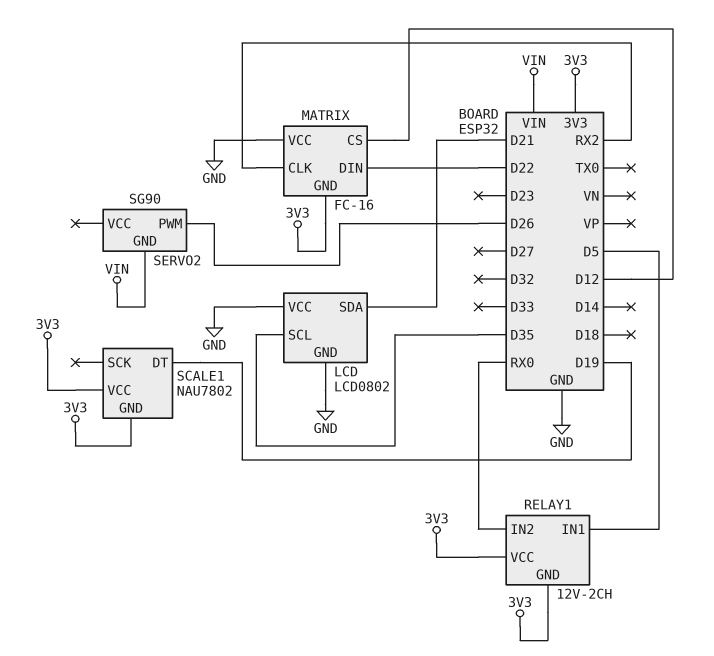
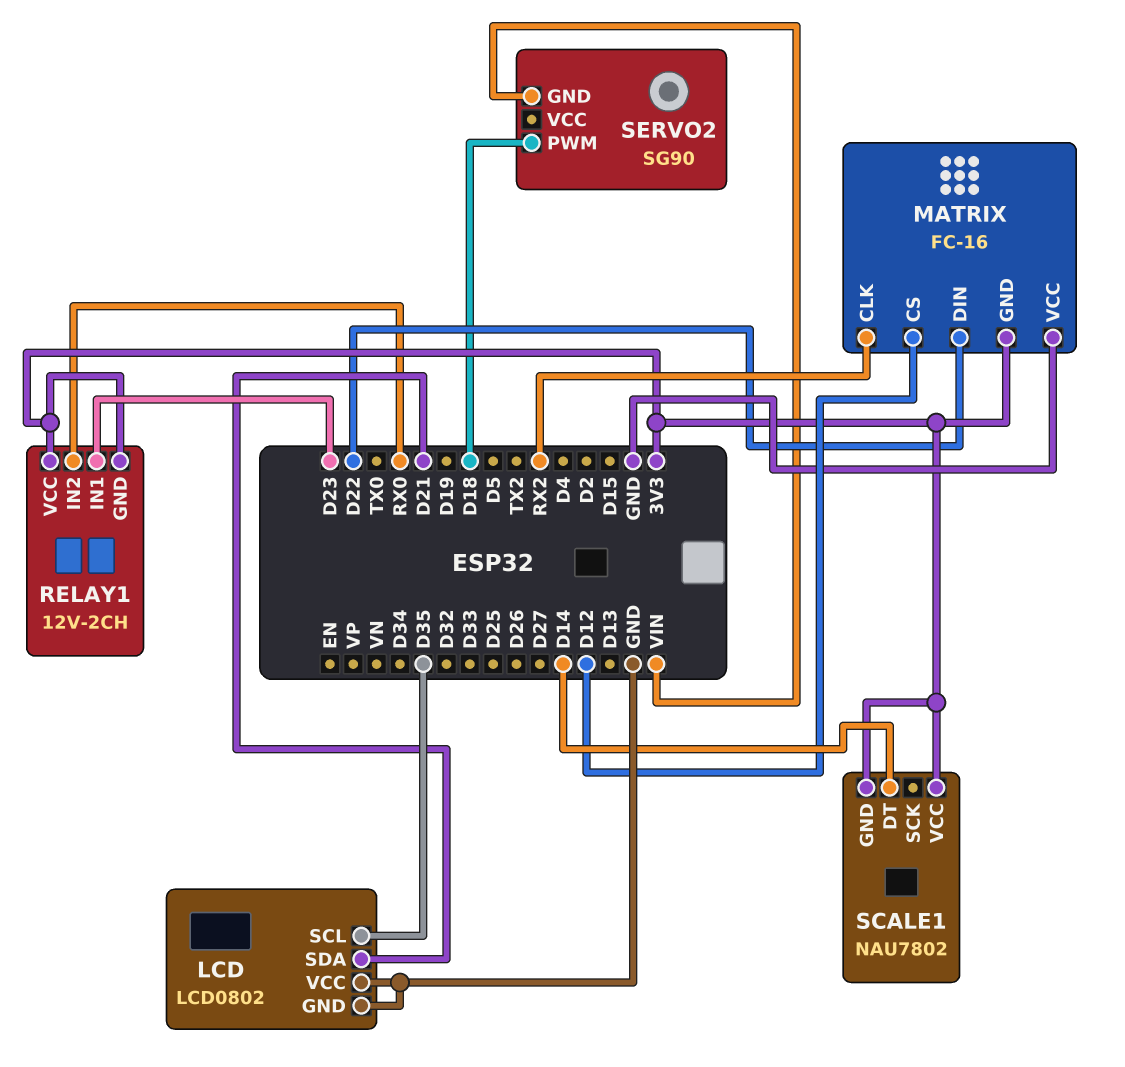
RELAY1 pin IN1: D5 -> D23
SCALE1 pin DT: D19 -> D14
SERVO2 pin PWM: D26 -> D18

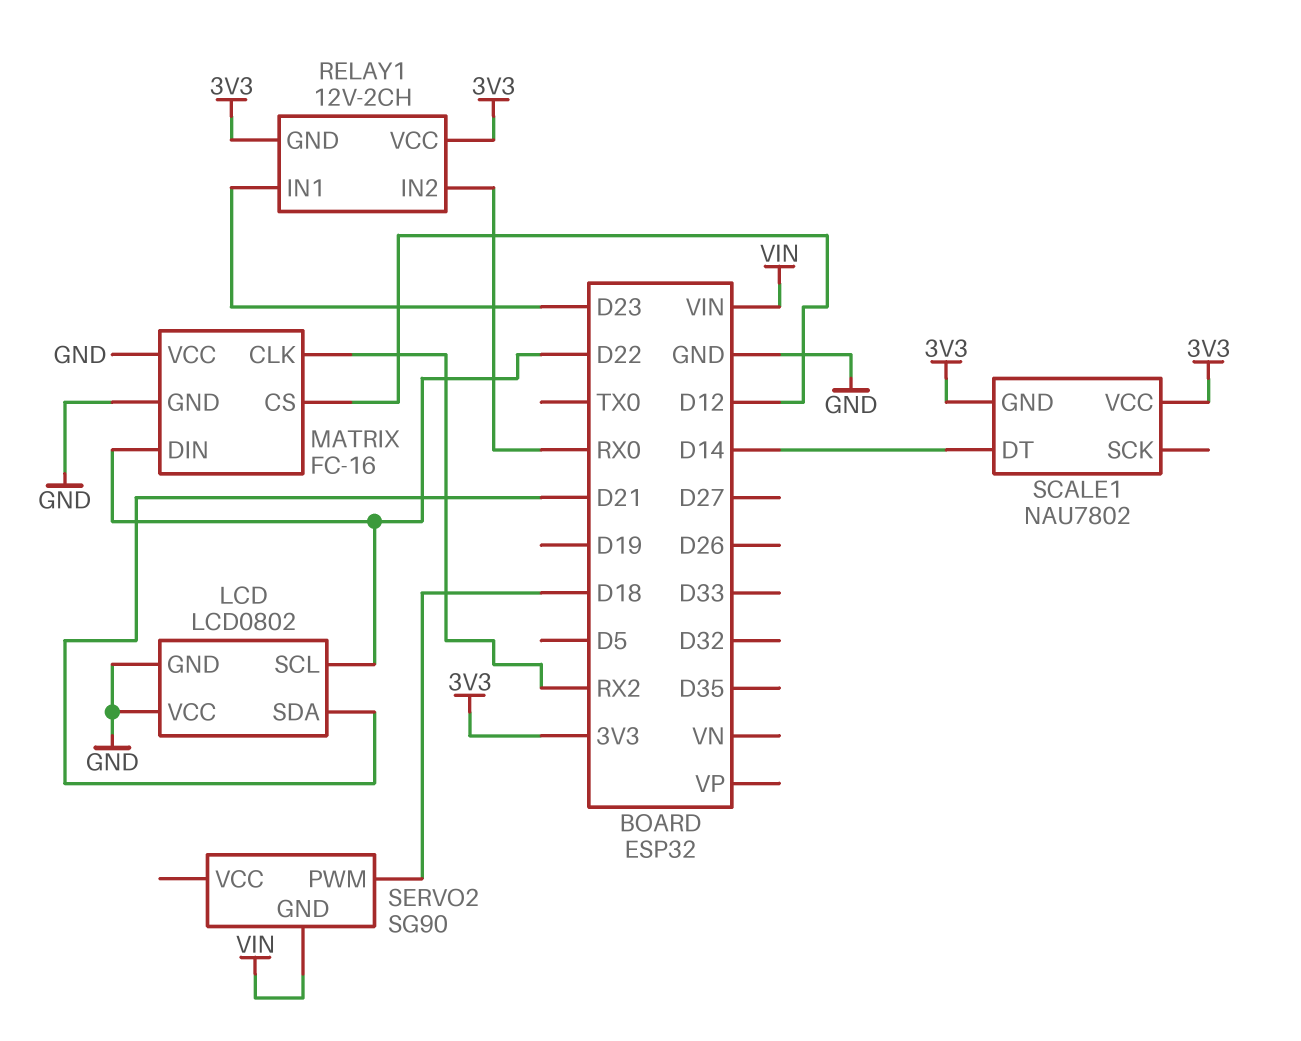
LCD pin SCL: D35 -> D22
MATRIX pin GND: 3V3 -> GND

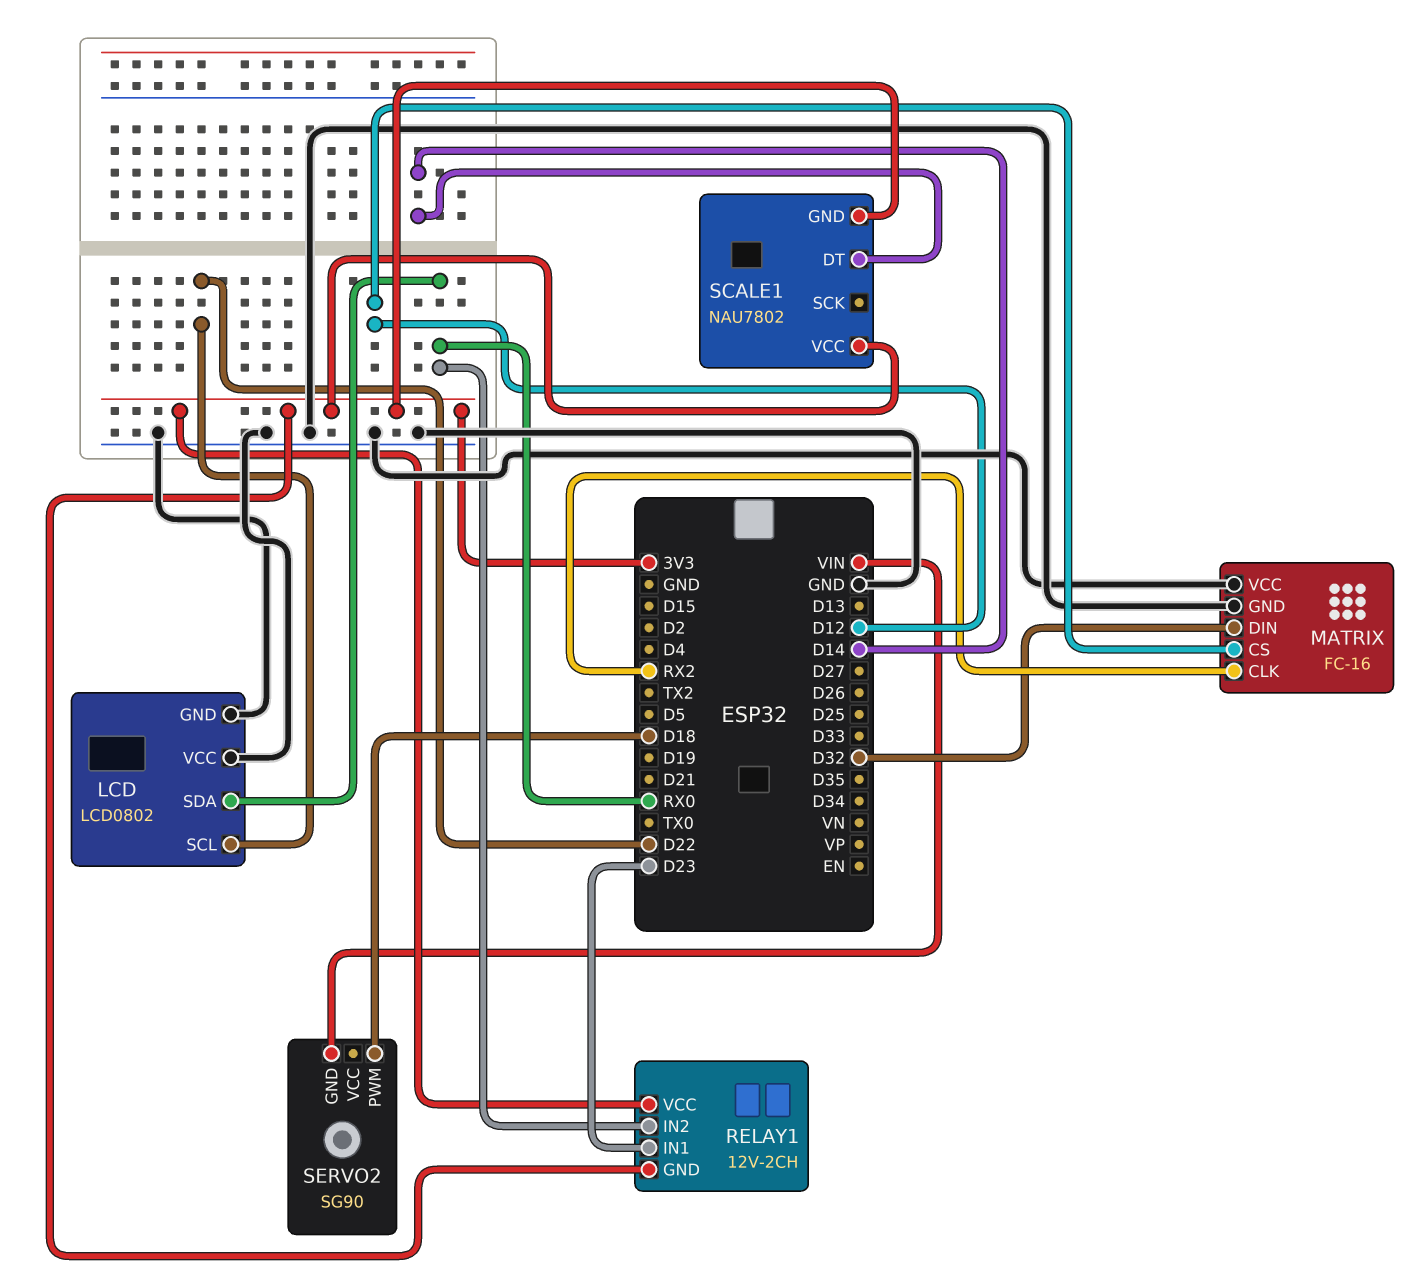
LCD pin SDA: D21 -> RX0
MATRIX pin DIN: D22 -> D32

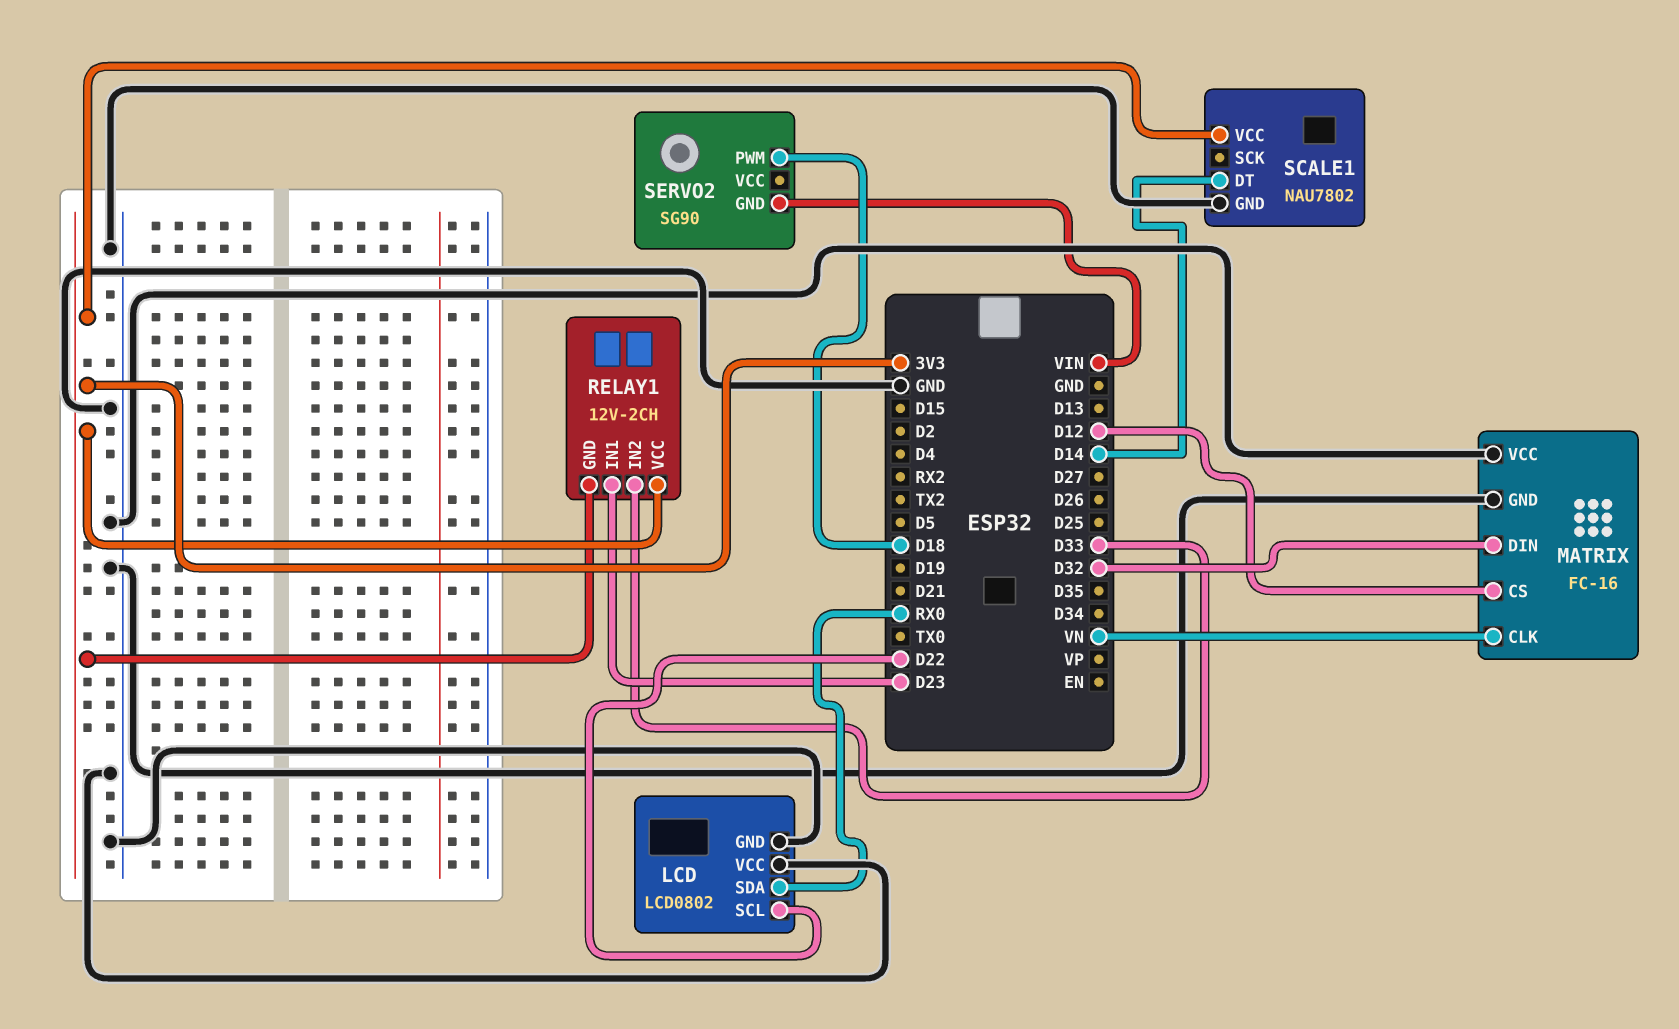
MATRIX pin CLK: RX2 -> VN
RELAY1 pin IN2: RX0 -> D33
SCALE1 pin GND: 3V3 -> GND

